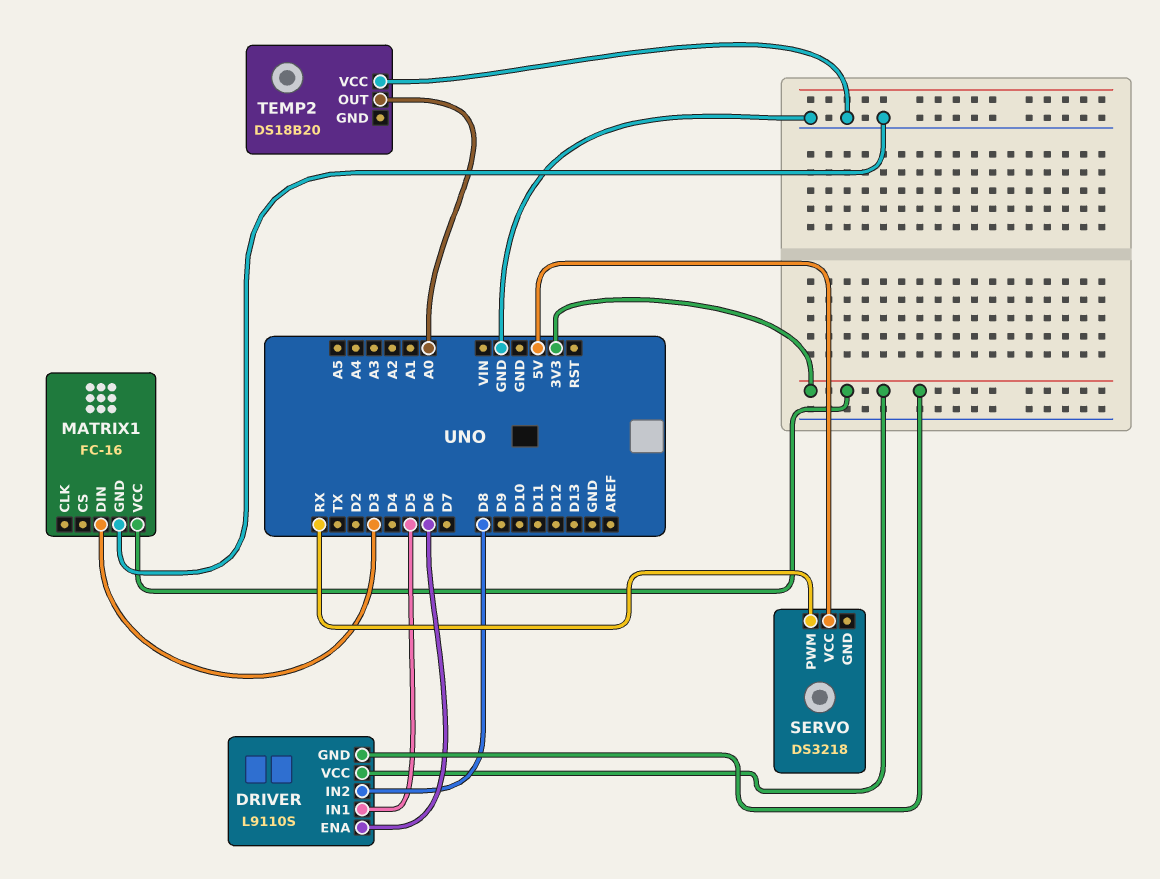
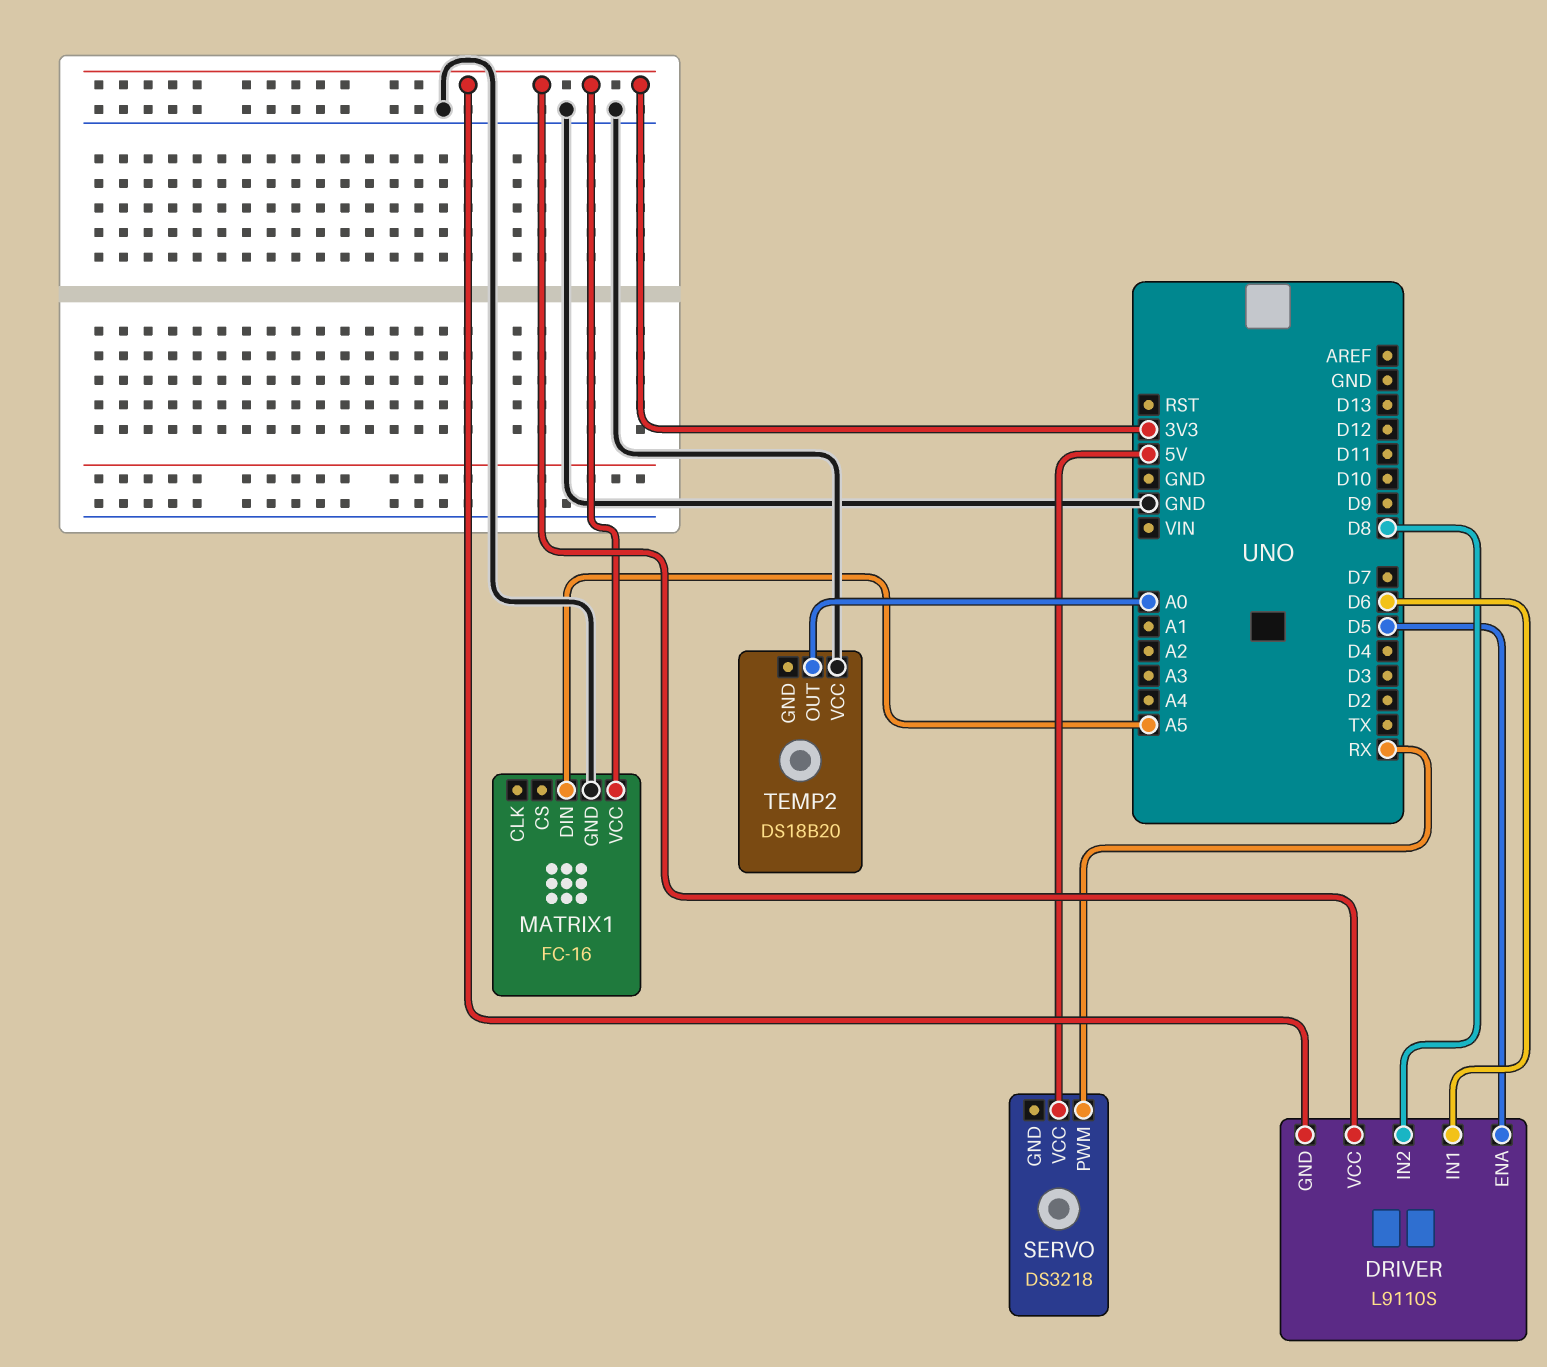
DRIVER pin ENA: D6 -> D5
DRIVER pin IN1: D5 -> D6
MATRIX1 pin DIN: D3 -> A5

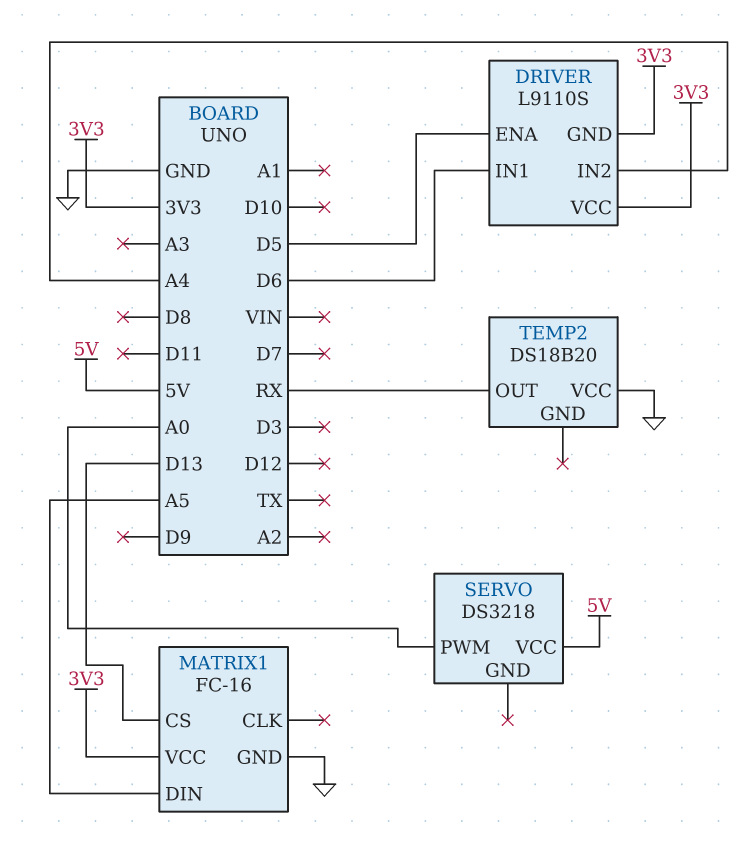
DRIVER pin IN2: D8 -> A4
MATRIX1 pin CS: none -> D13
SERVO pin PWM: RX -> A0
TEMP2 pin OUT: A0 -> RX

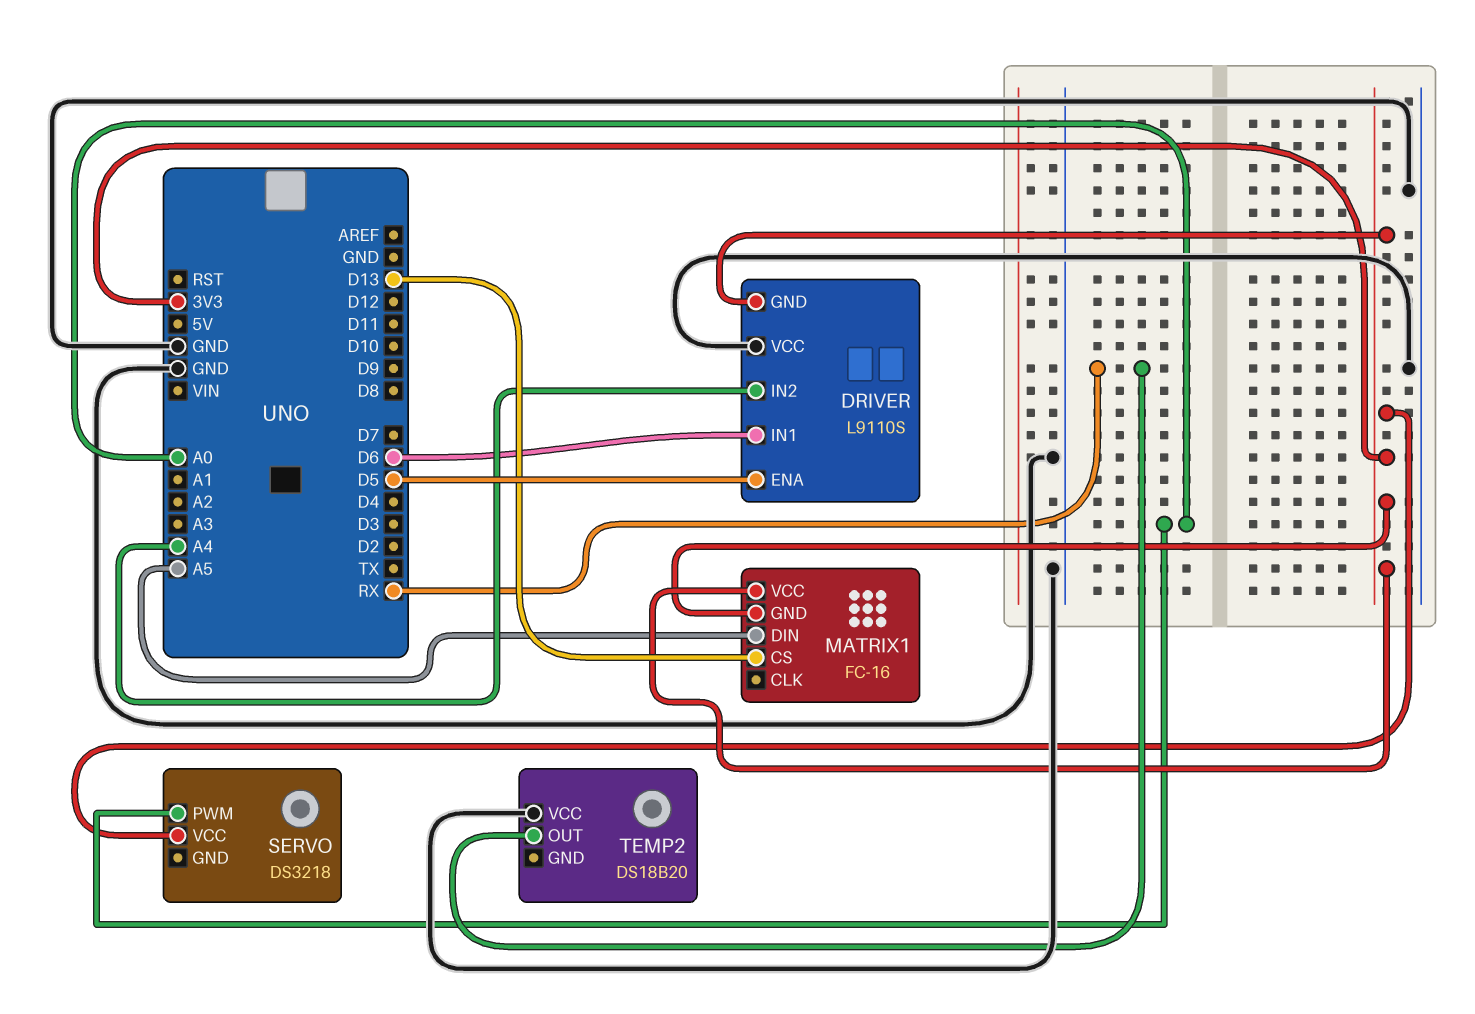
DRIVER pin VCC: 3V3 -> GND
MATRIX1 pin GND: GND -> 3V3
SERVO pin VCC: 5V -> 3V3

